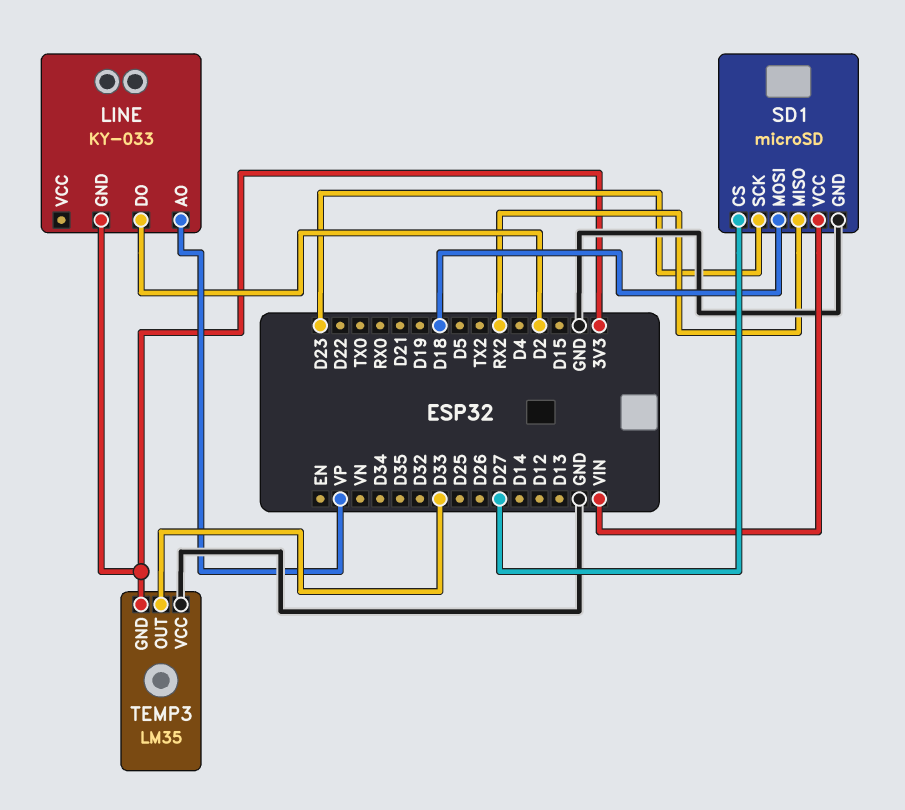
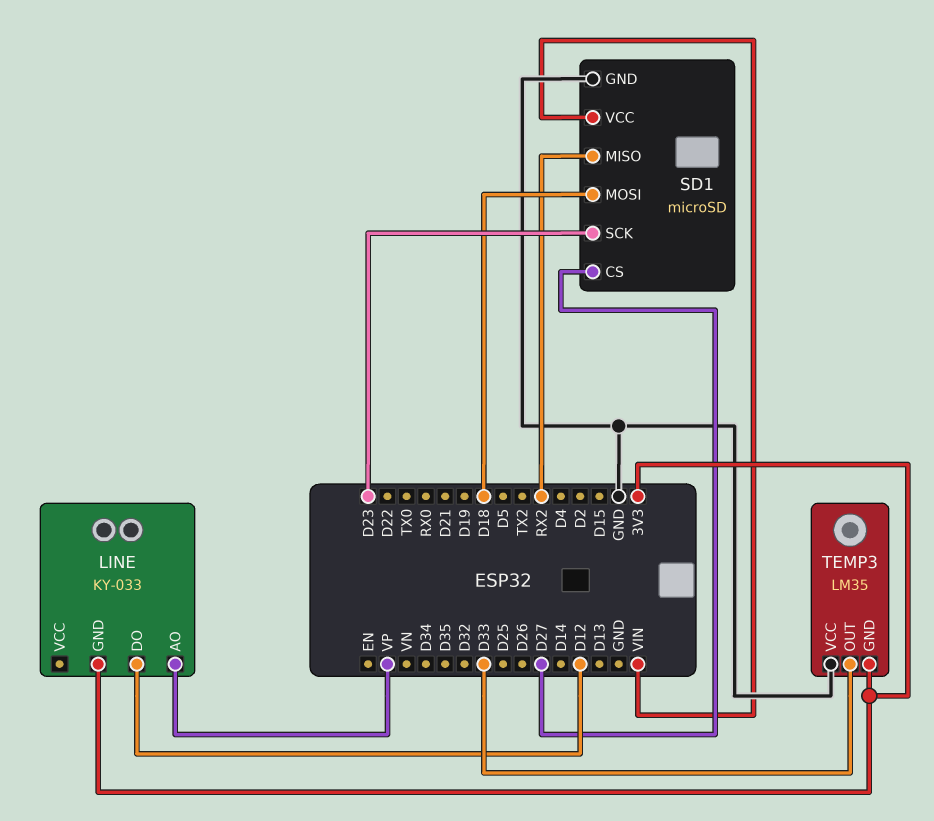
LINE pin DO: D2 -> D12

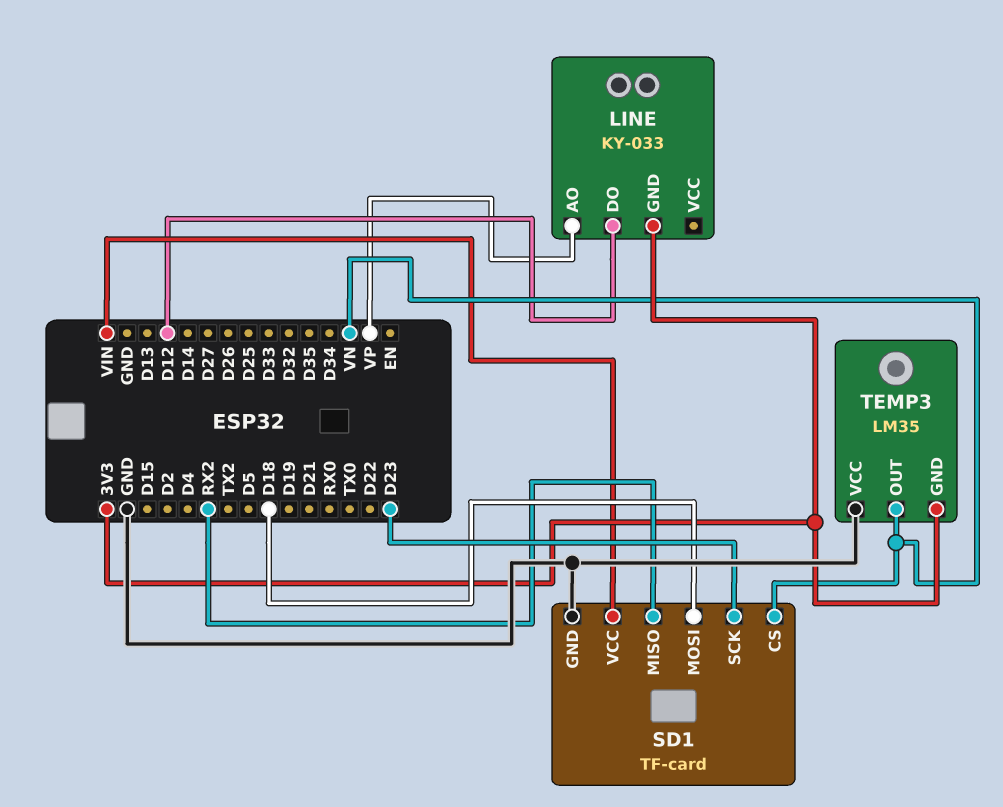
SD1: microSD -> TF-card
SD1 pin CS: D27 -> VN
TEMP3 pin OUT: D33 -> VN

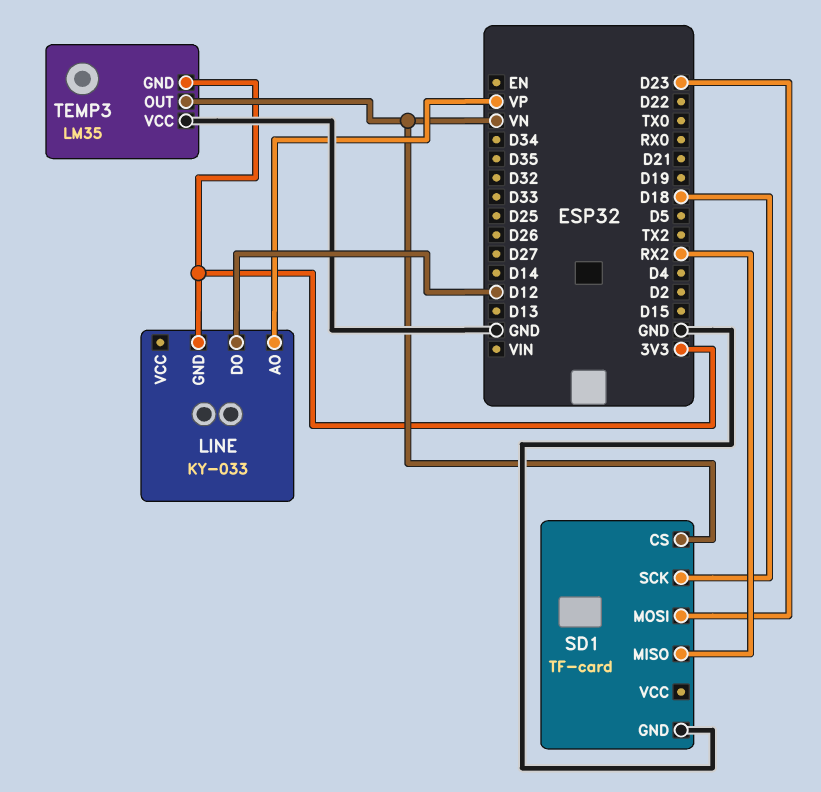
SD1 pin MOSI: D18 -> D23
SD1 pin SCK: D23 -> D18
SD1 pin VCC: VIN -> none

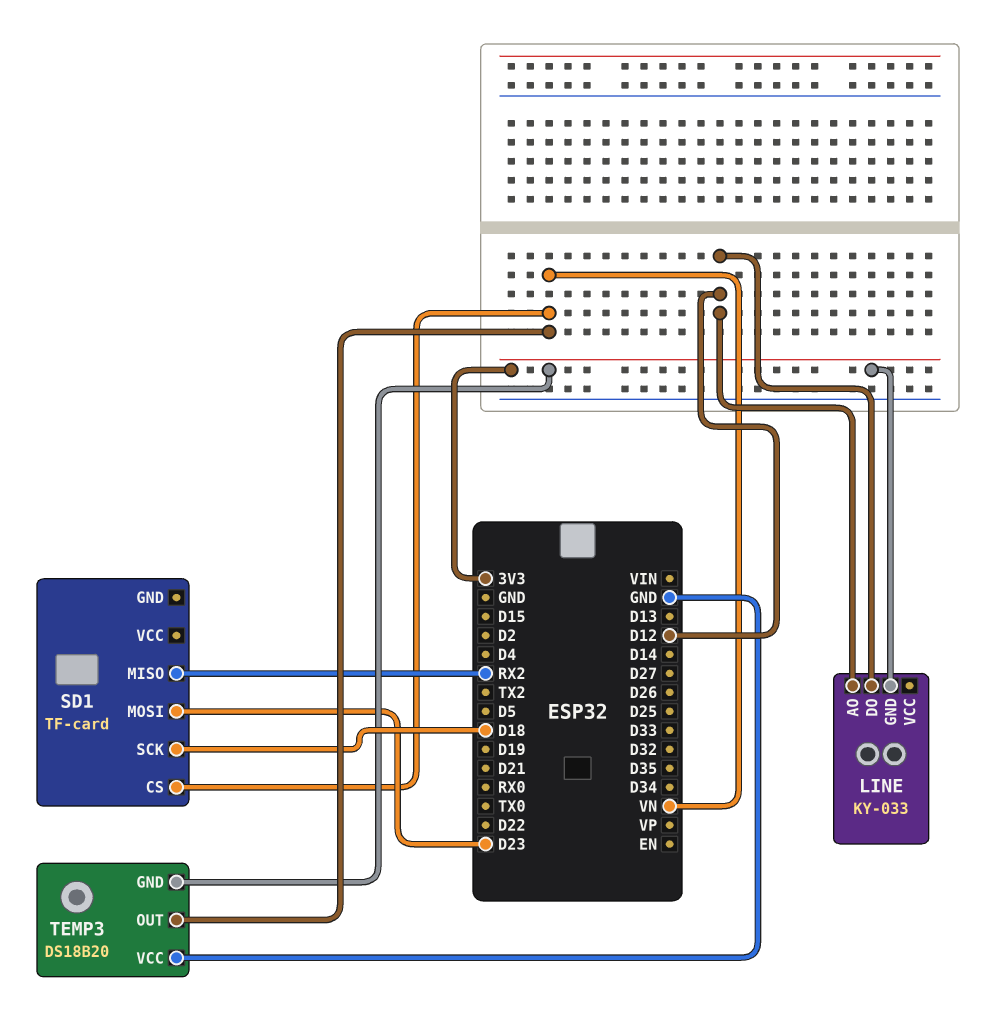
LINE pin AO: VP -> D12
SD1 pin GND: GND -> none
TEMP3: LM35 -> DS18B20

